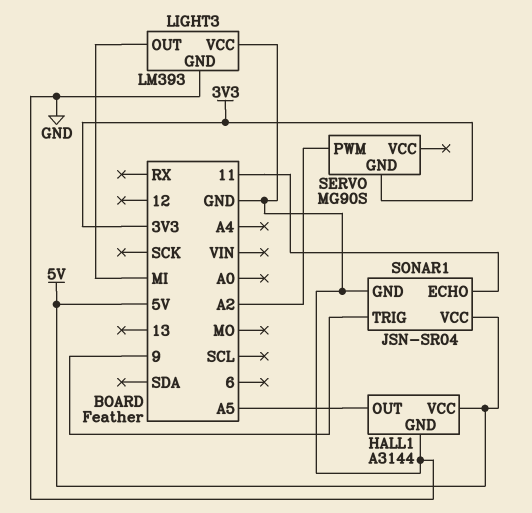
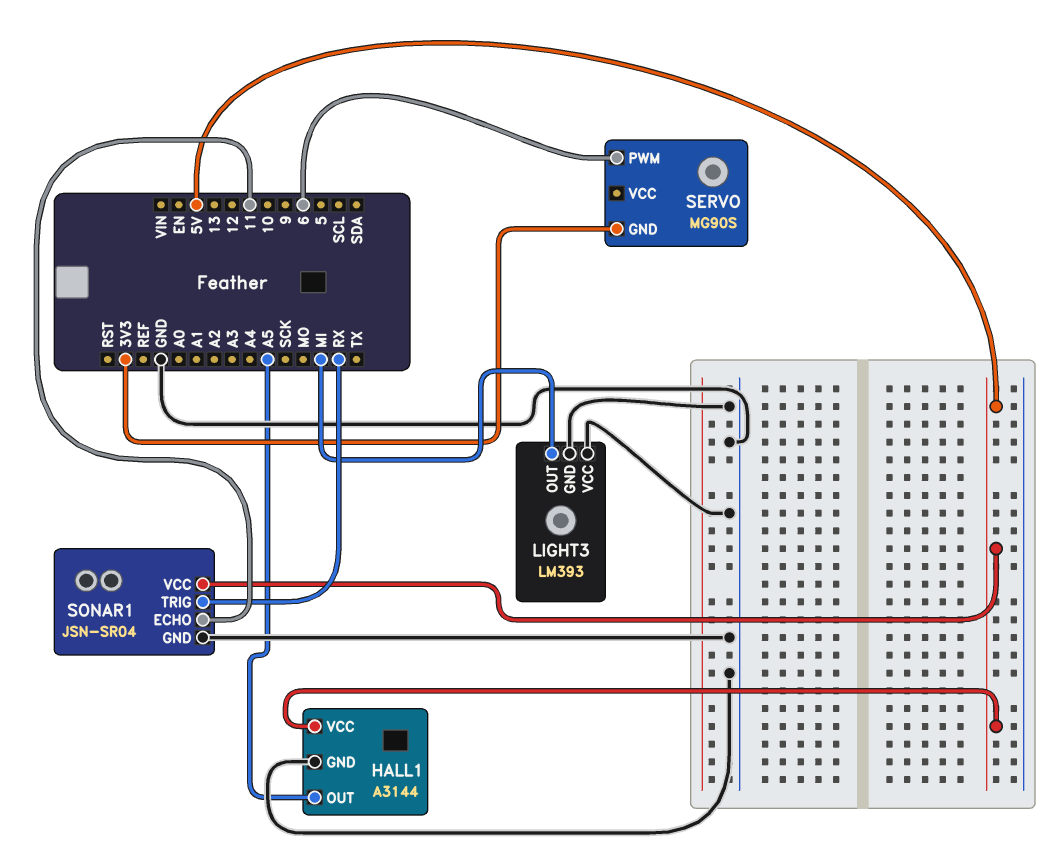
SERVO pin PWM: A2 -> 6
SONAR1 pin TRIG: 9 -> RX

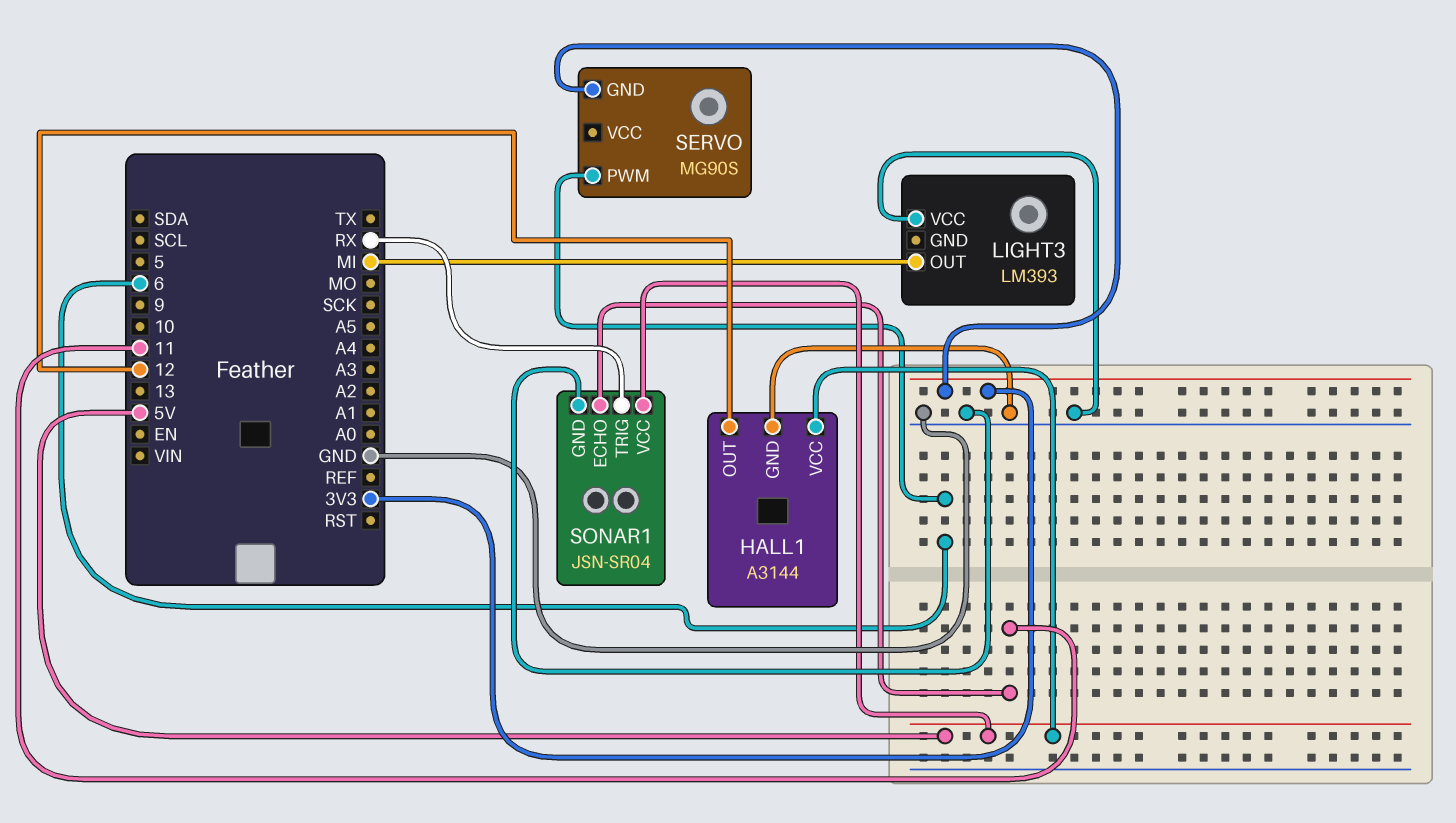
HALL1 pin OUT: A5 -> 12
LIGHT3 pin GND: GND -> none

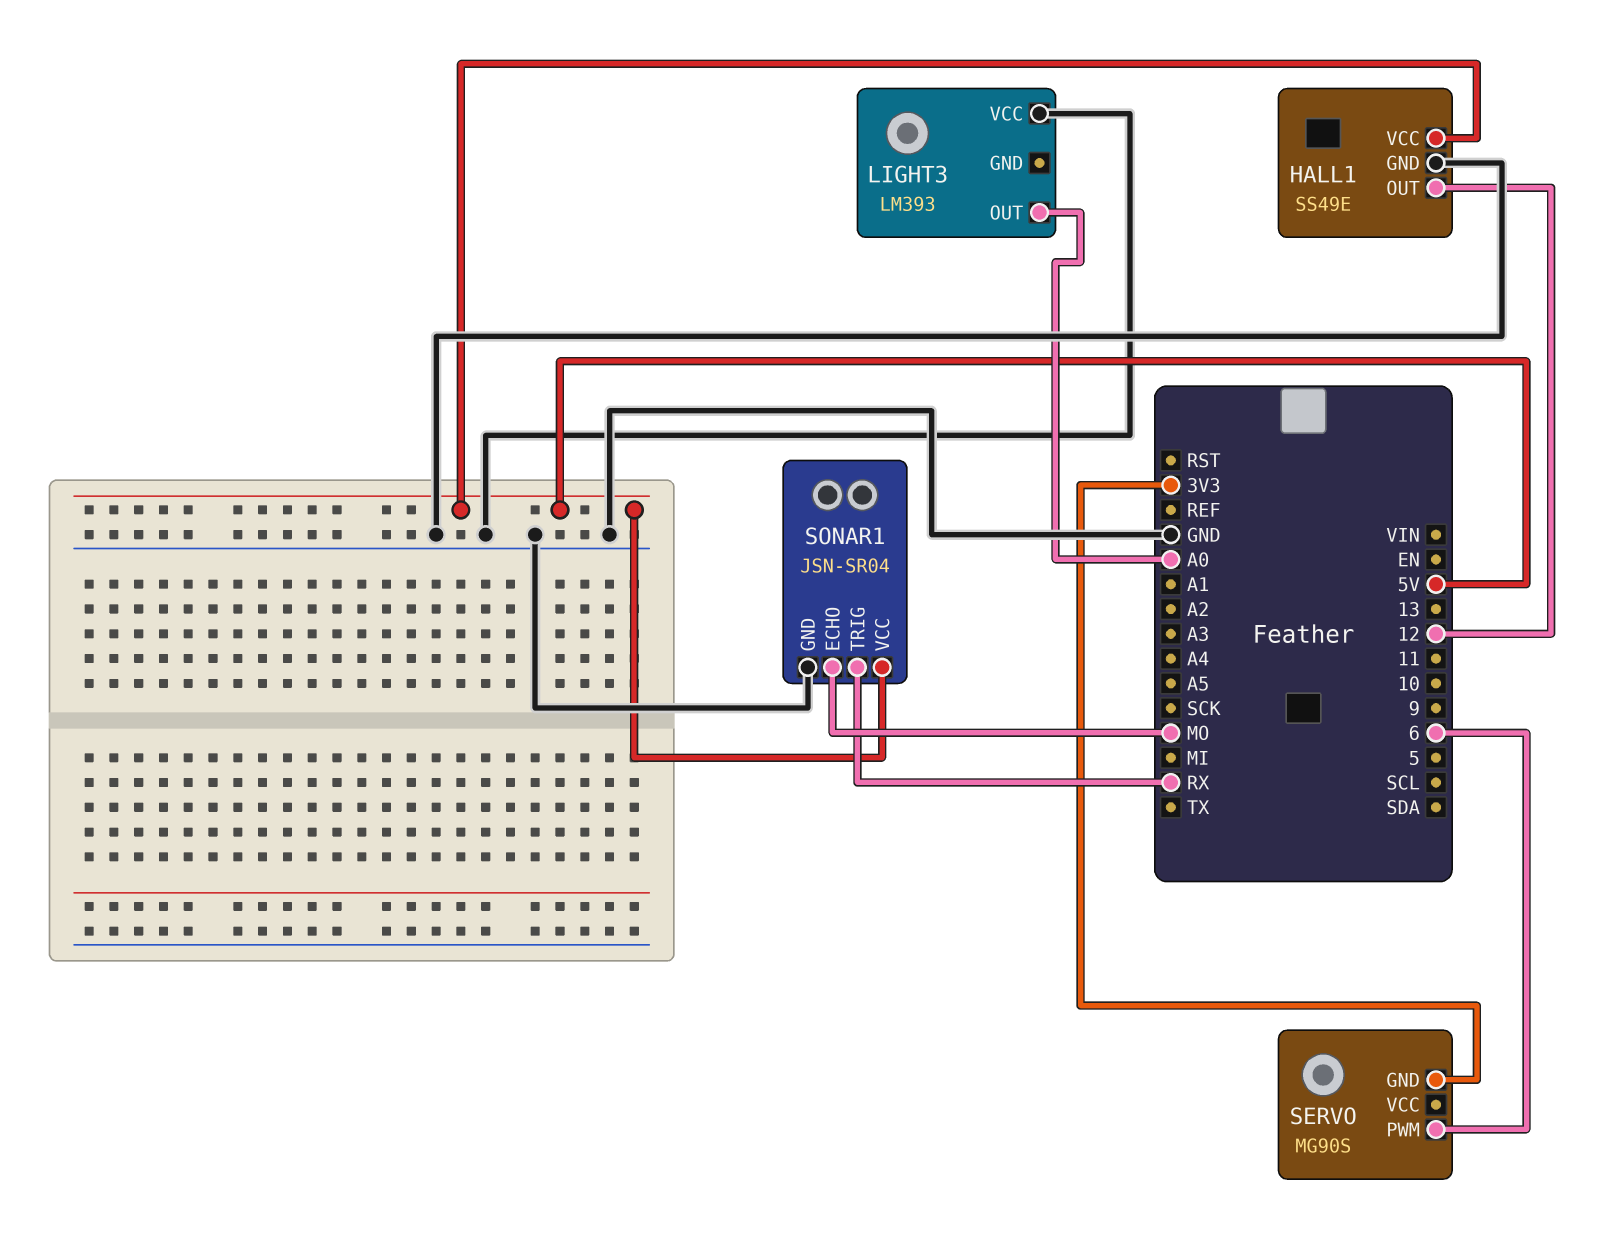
HALL1: A3144 -> SS49E
LIGHT3 pin OUT: MI -> A0
SONAR1 pin ECHO: 11 -> MO

